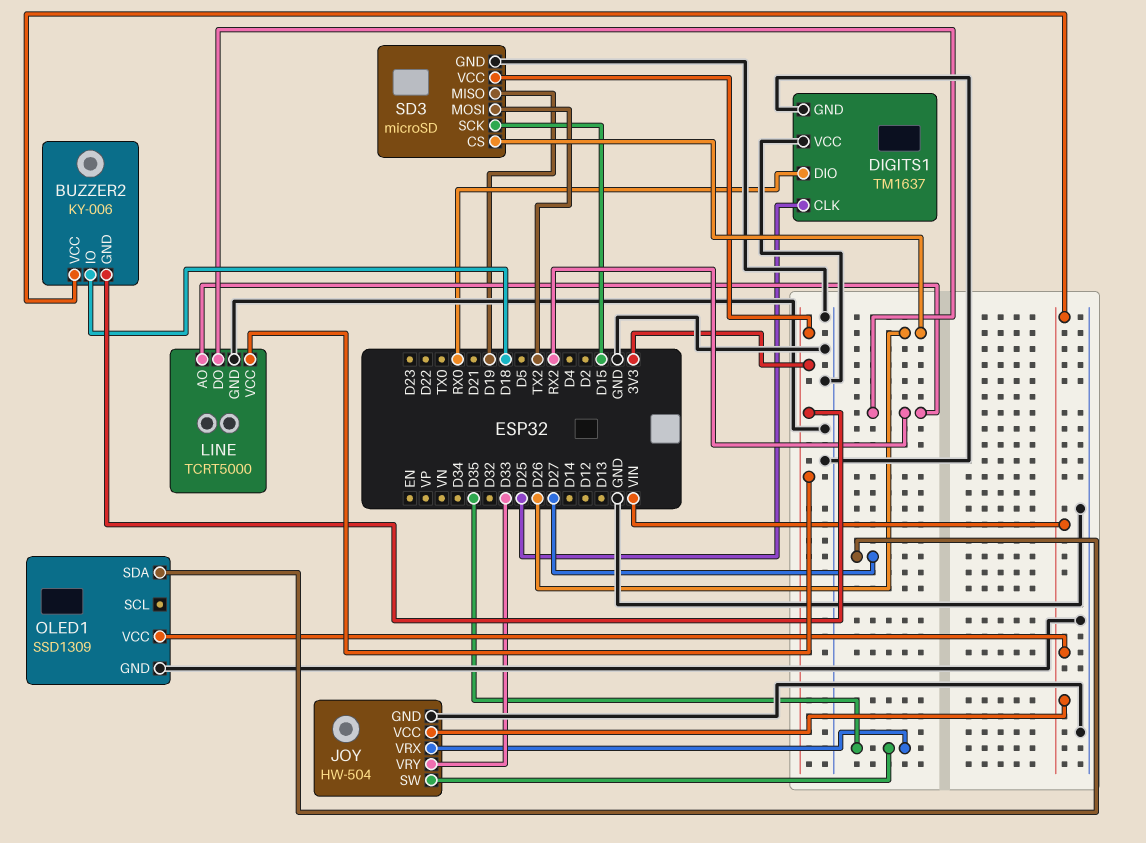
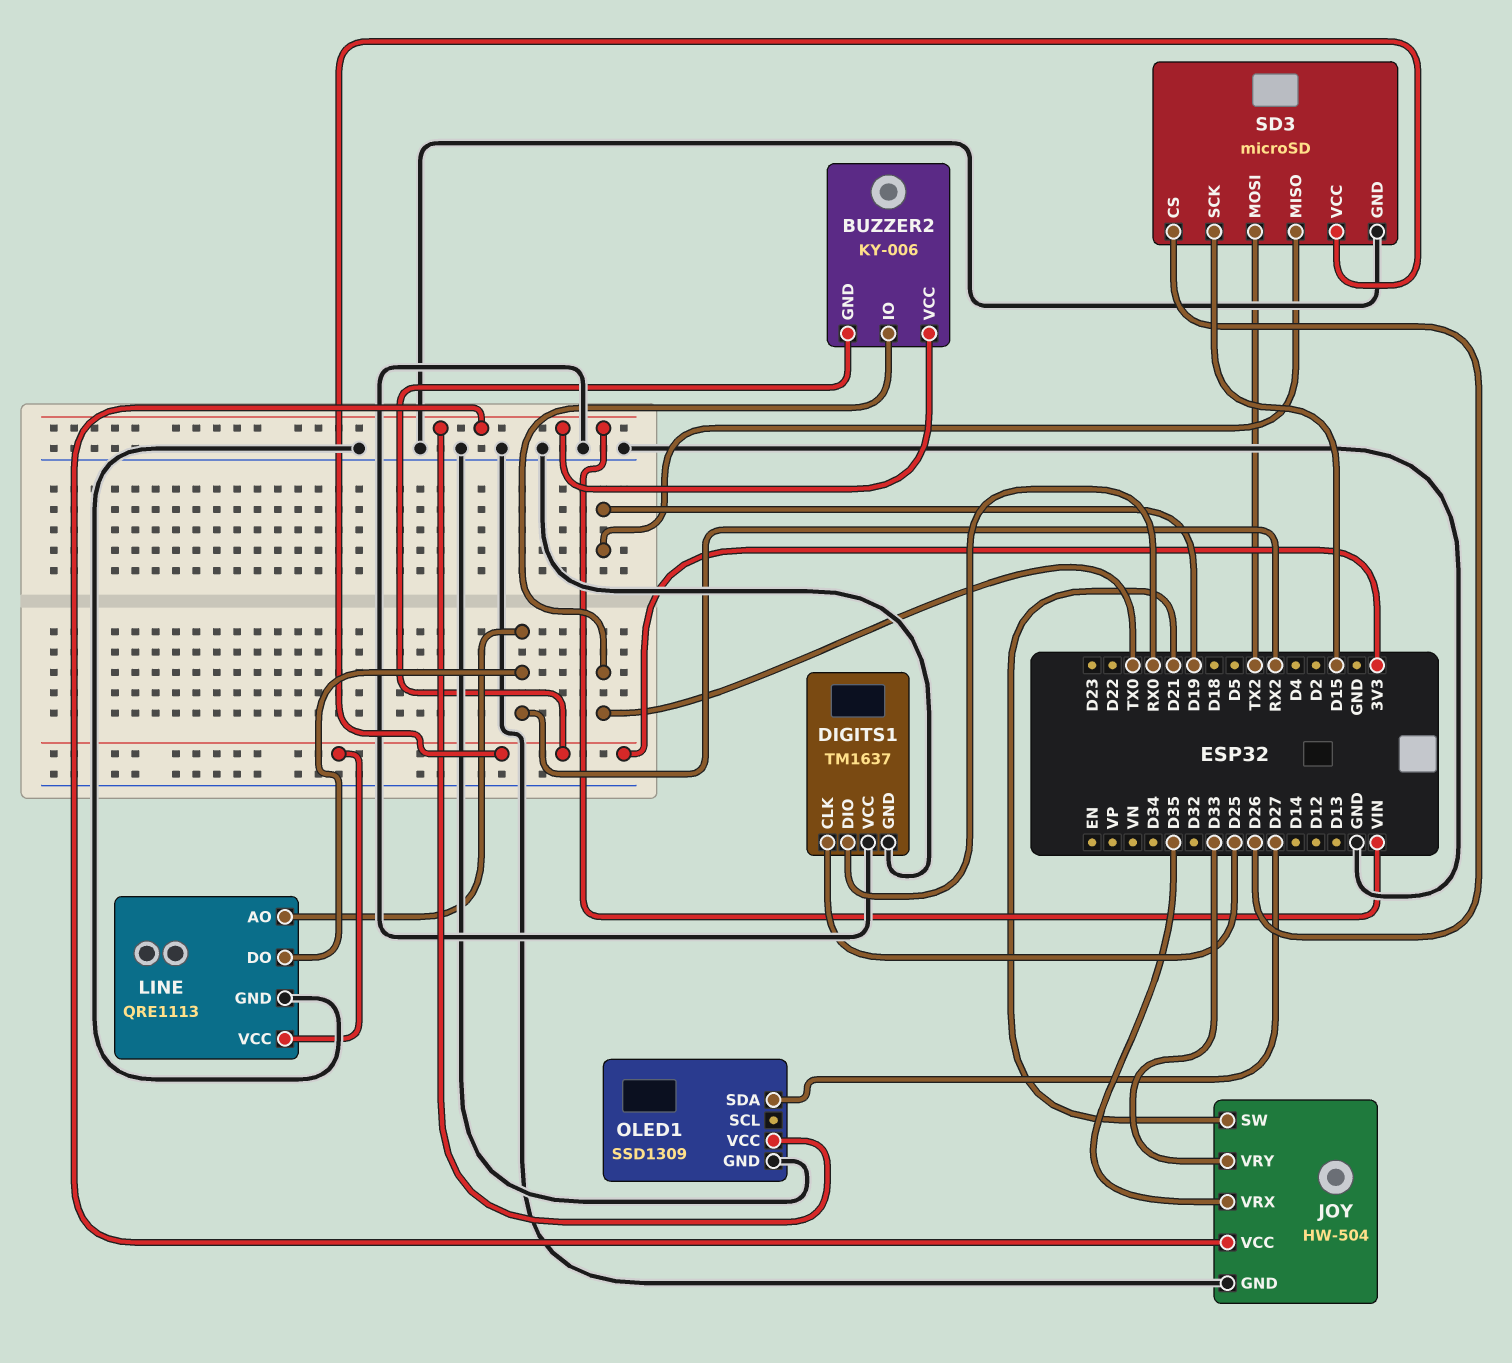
BUZZER2 pin IO: D18 -> TX0
JOY pin SW: D35 -> D21
LINE: TCRT5000 -> QRE1113

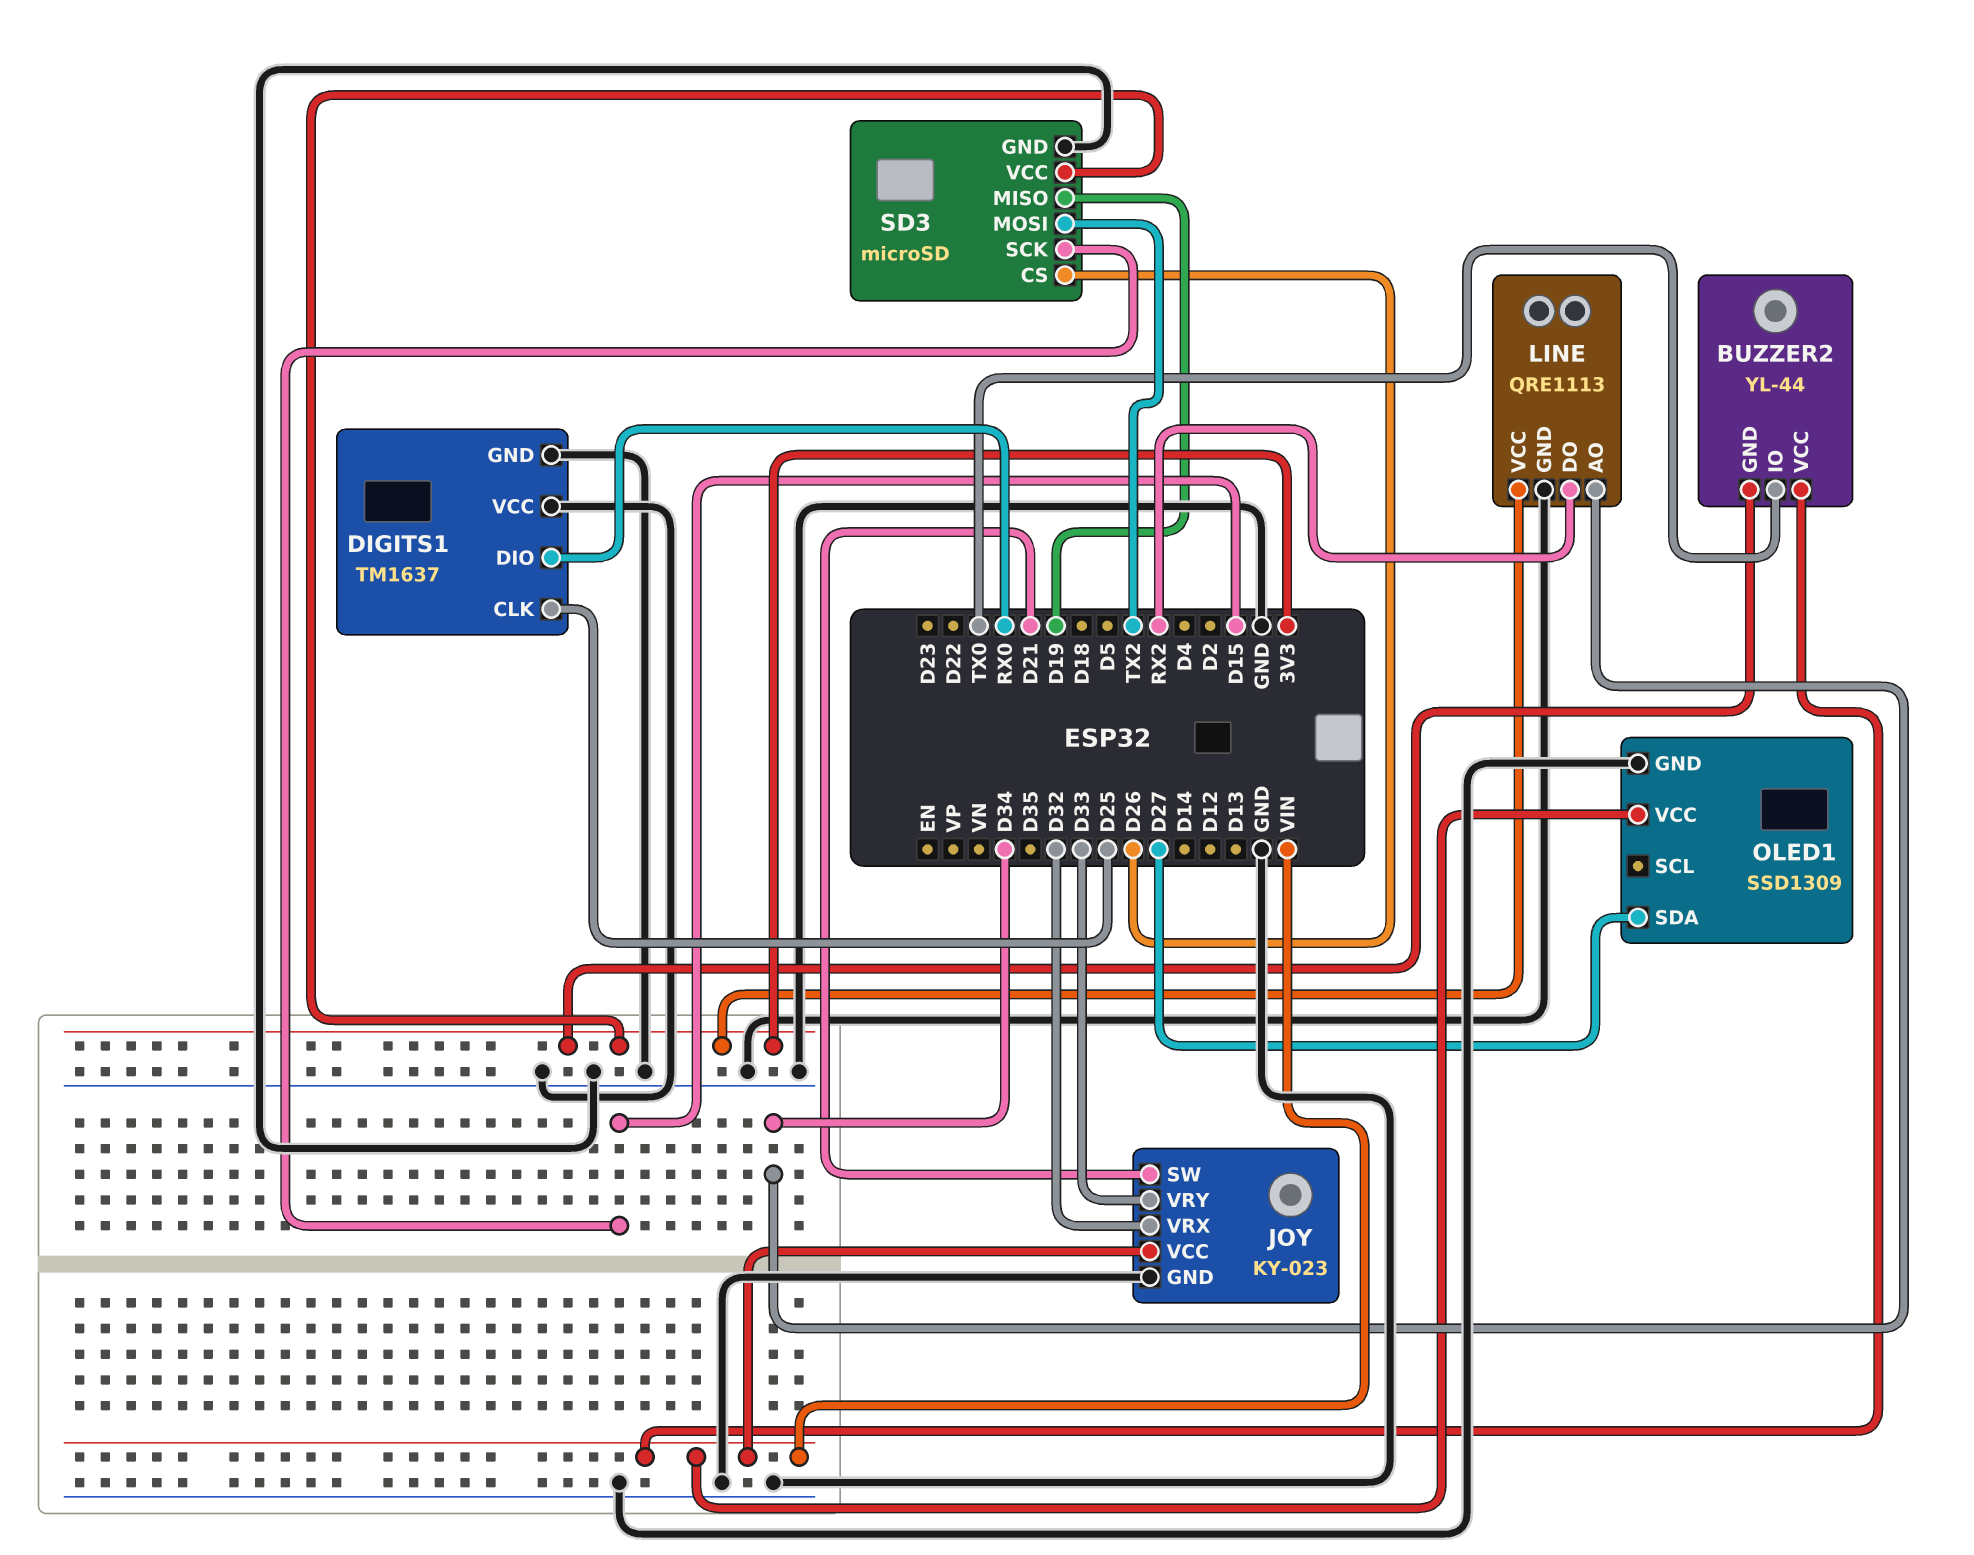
BUZZER2: KY-006 -> YL-44
JOY: HW-504 -> KY-023
JOY pin VRX: D35 -> D32
LINE pin AO: RX2 -> D34

